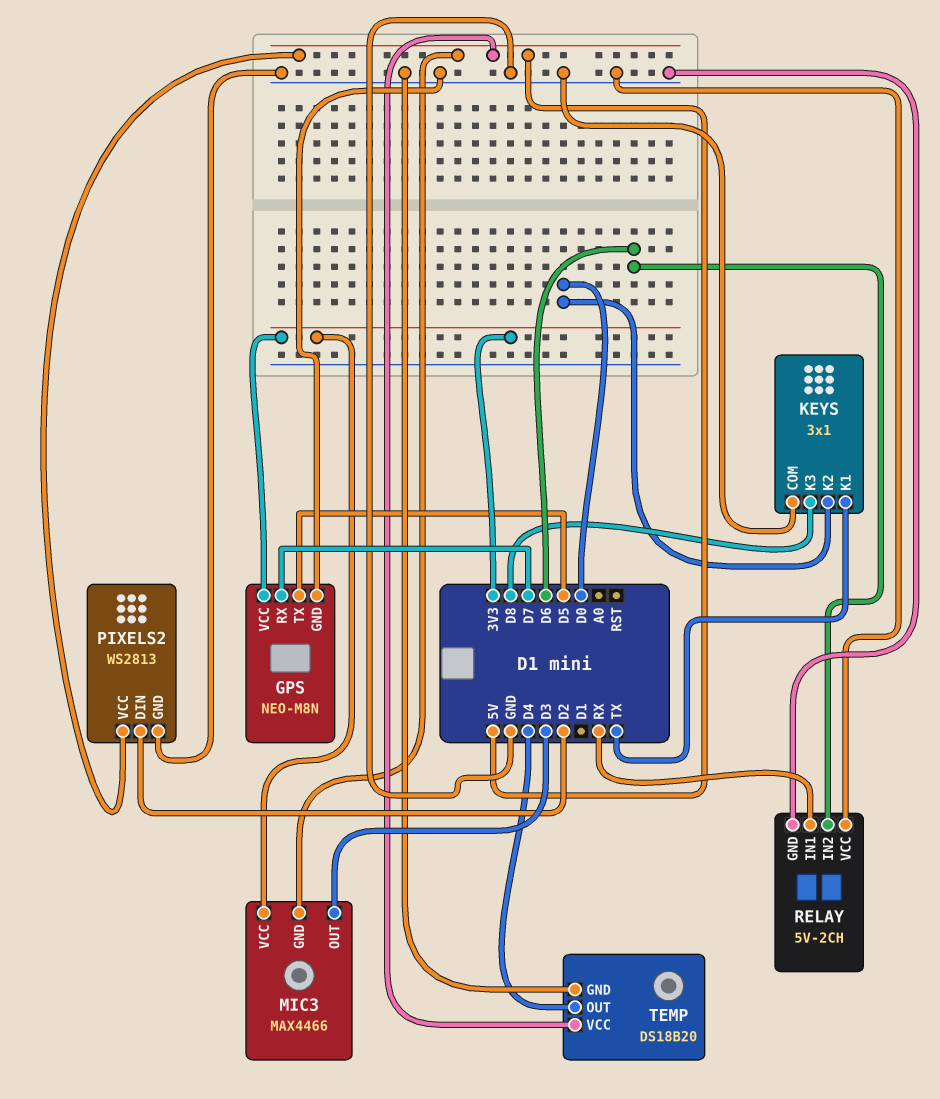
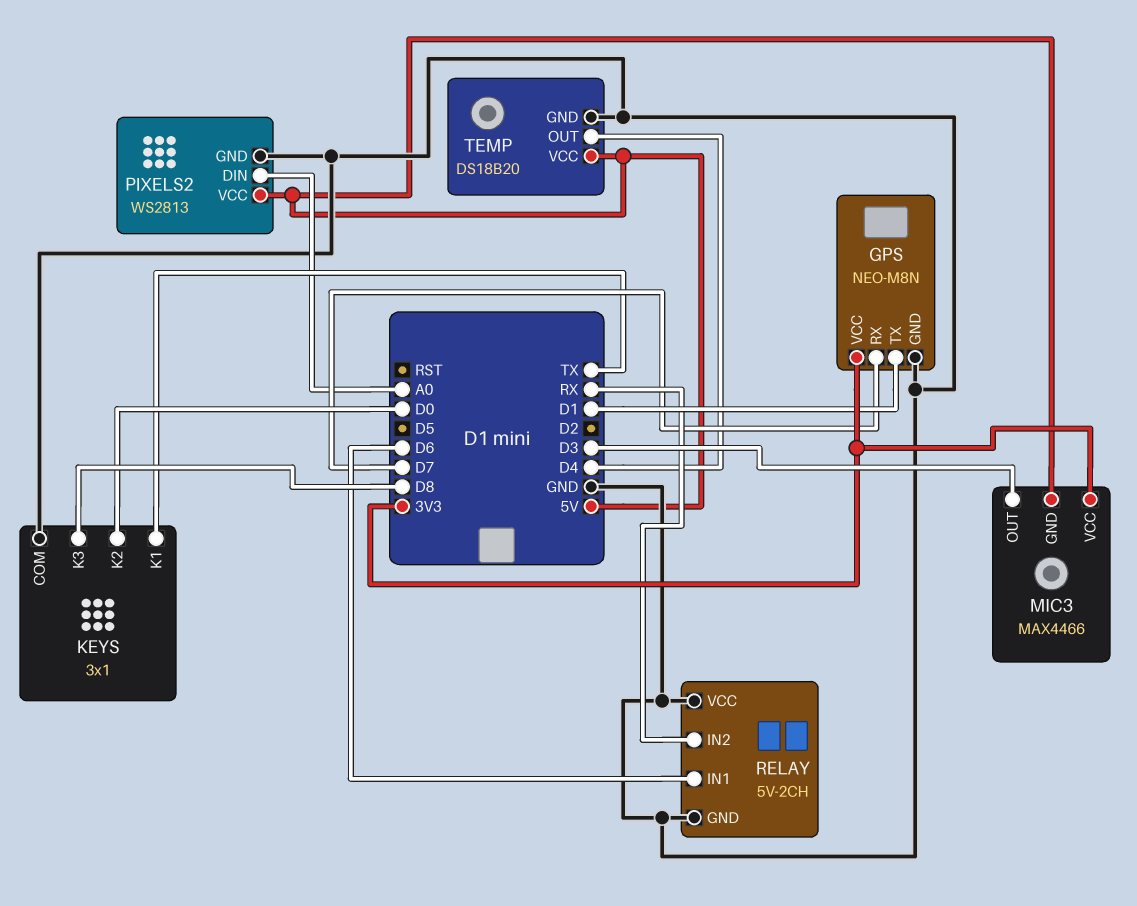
GPS pin TX: D5 -> D1
PIXELS2 pin DIN: D2 -> A0
RELAY pin IN1: RX -> D6
RELAY pin IN2: D6 -> RX

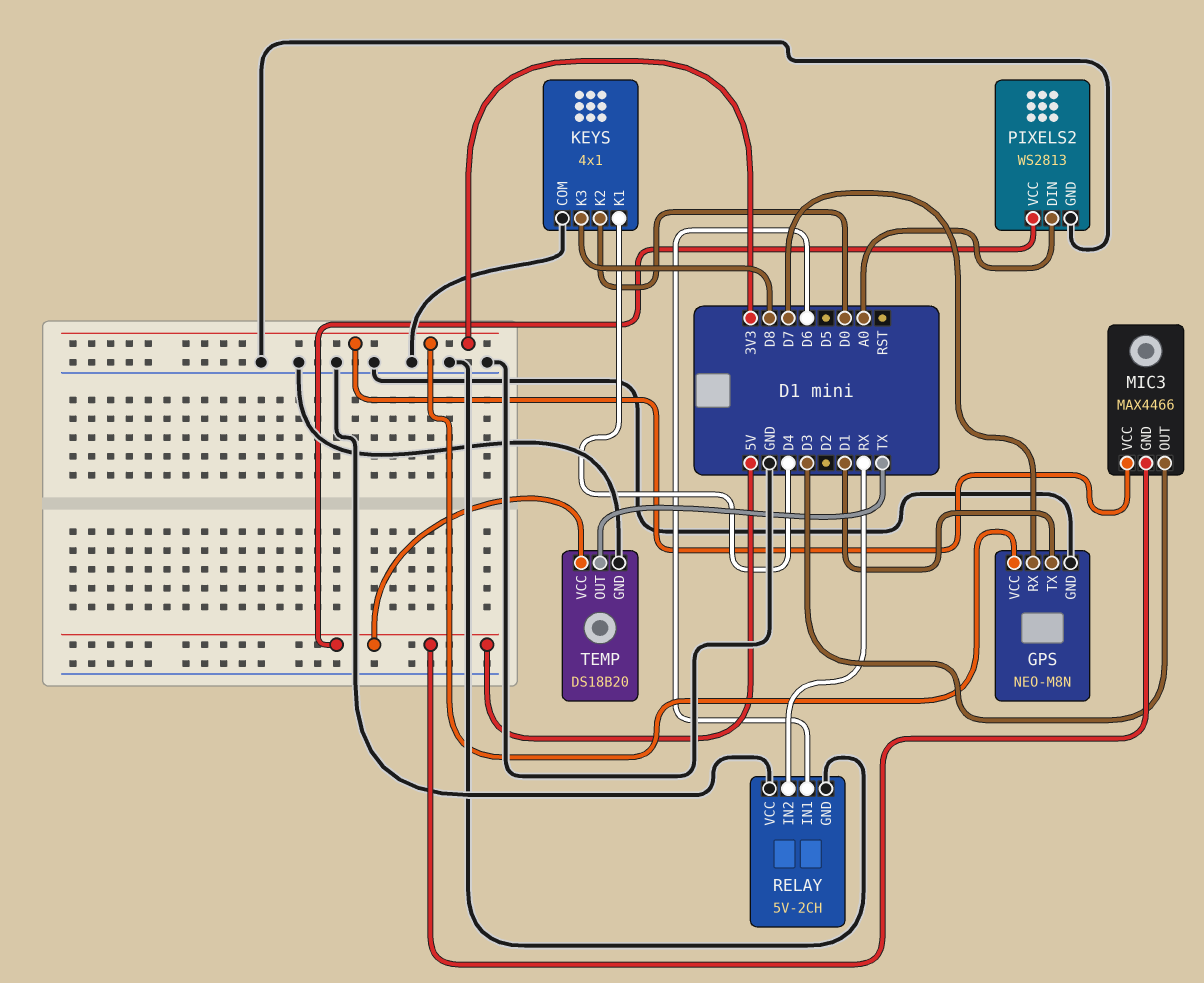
KEYS: 3x1 -> 4x1
KEYS pin K1: TX -> D4
TEMP pin OUT: D4 -> TX

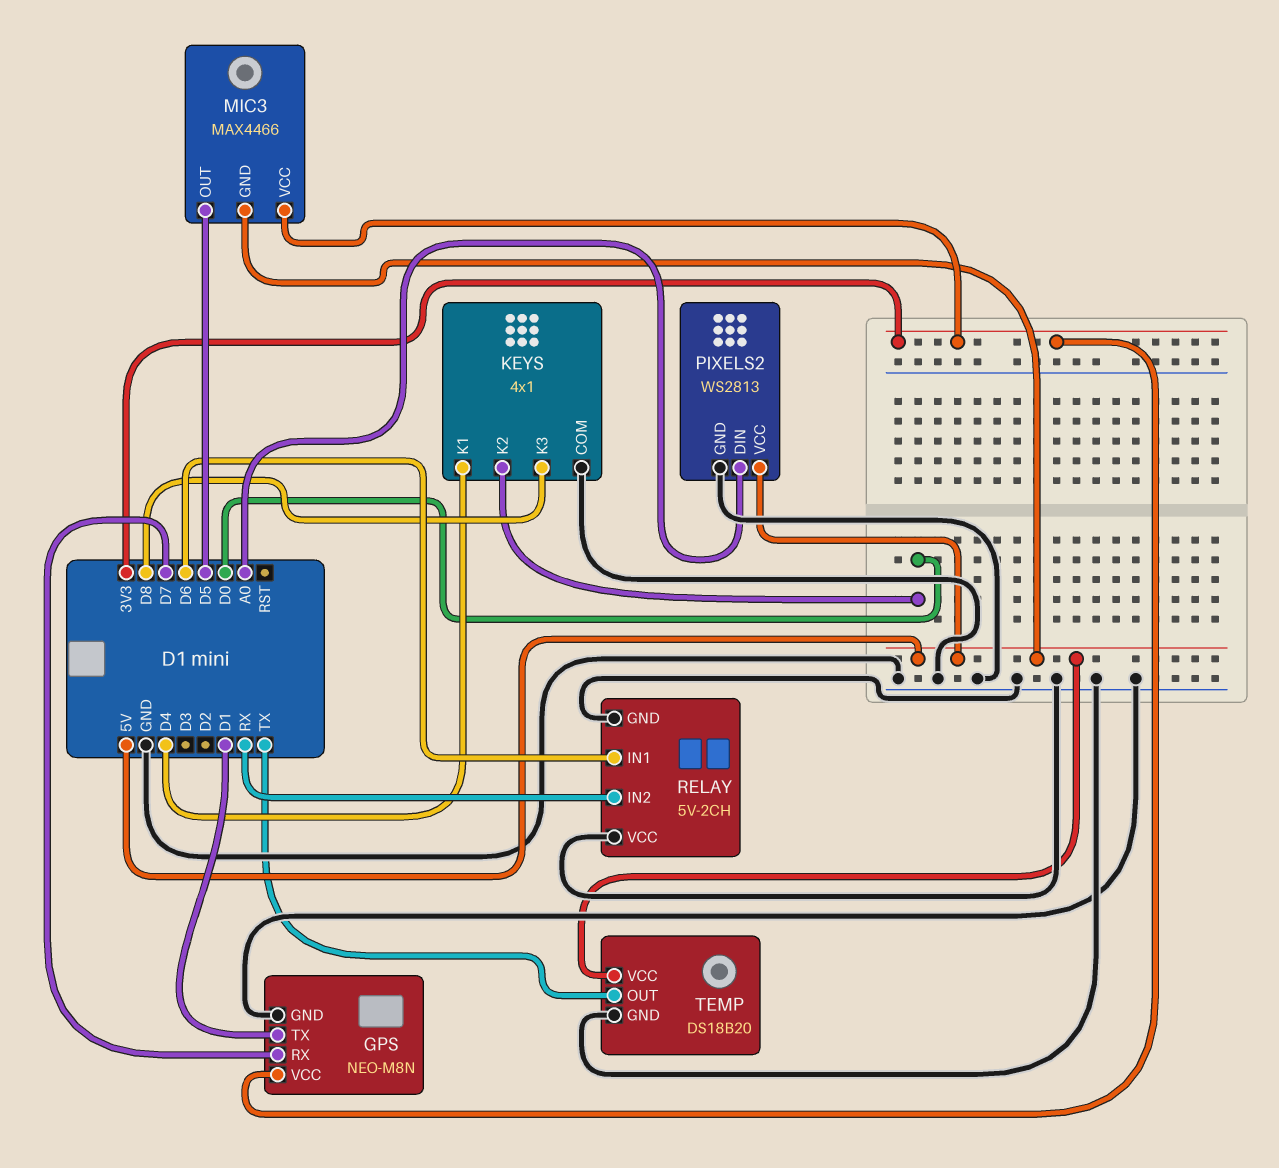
MIC3 pin OUT: D3 -> D5

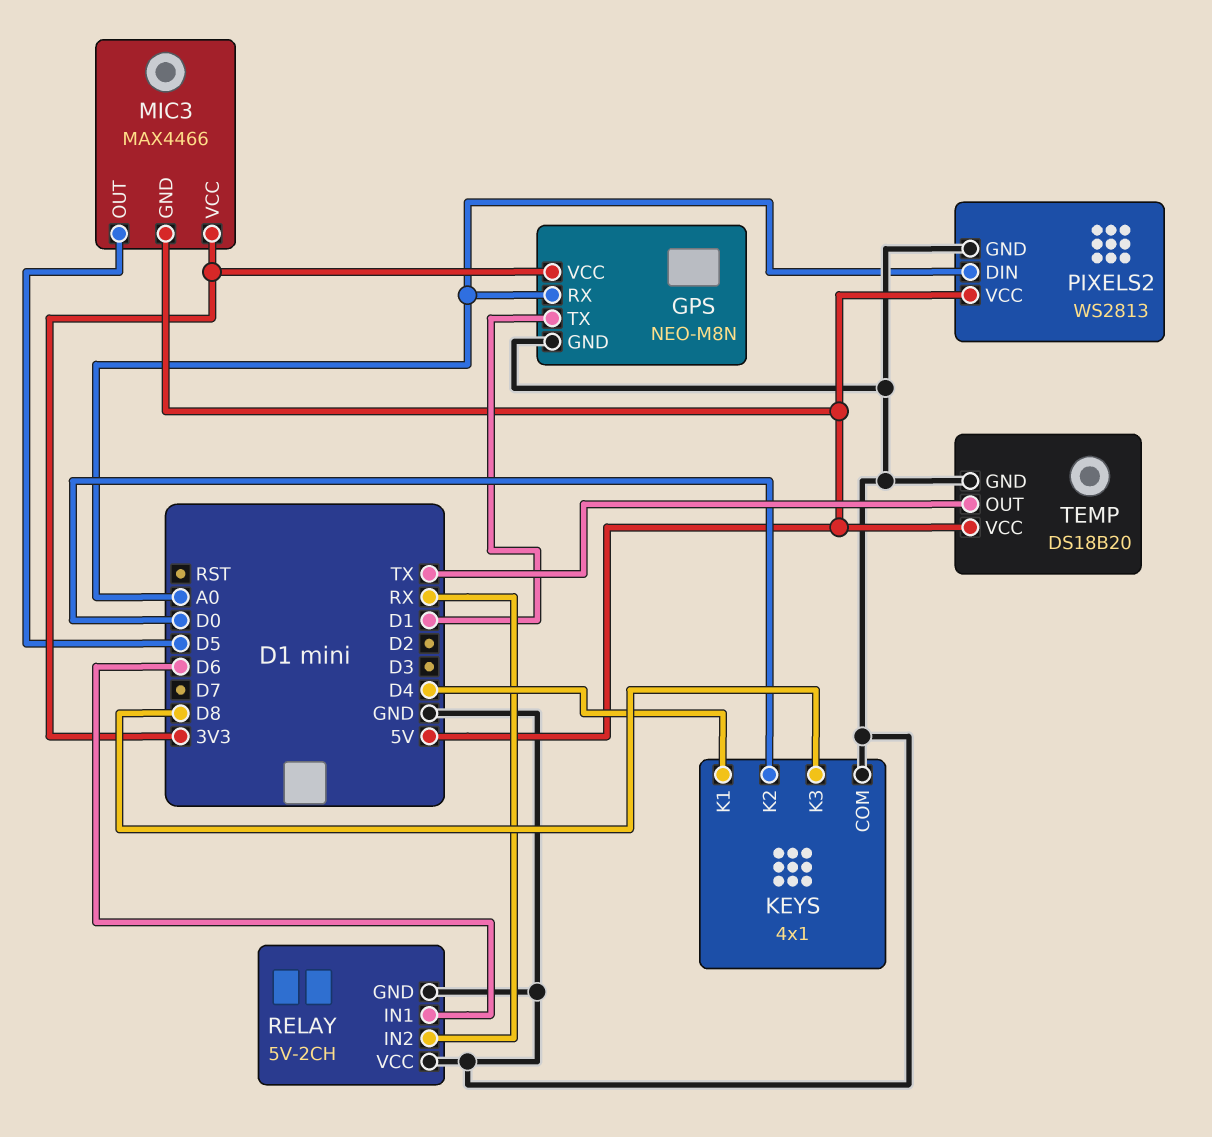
GPS pin RX: D7 -> A0

